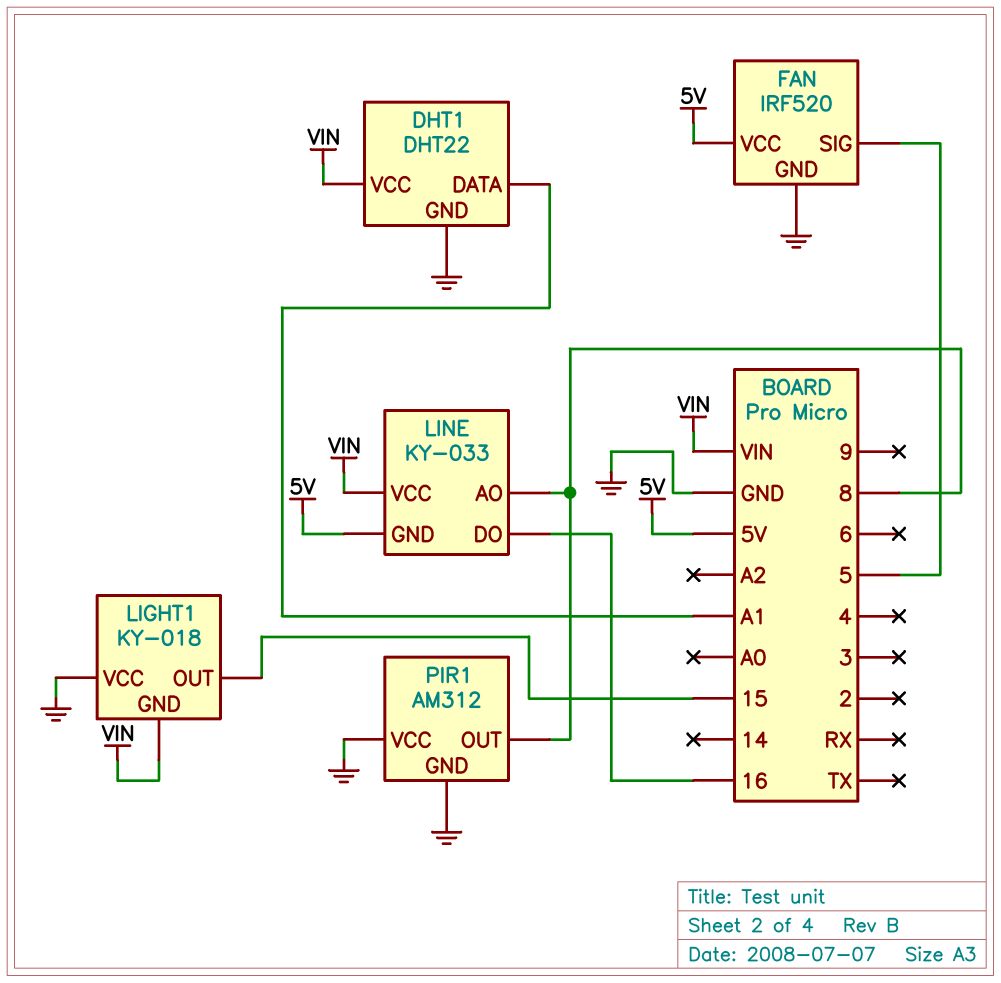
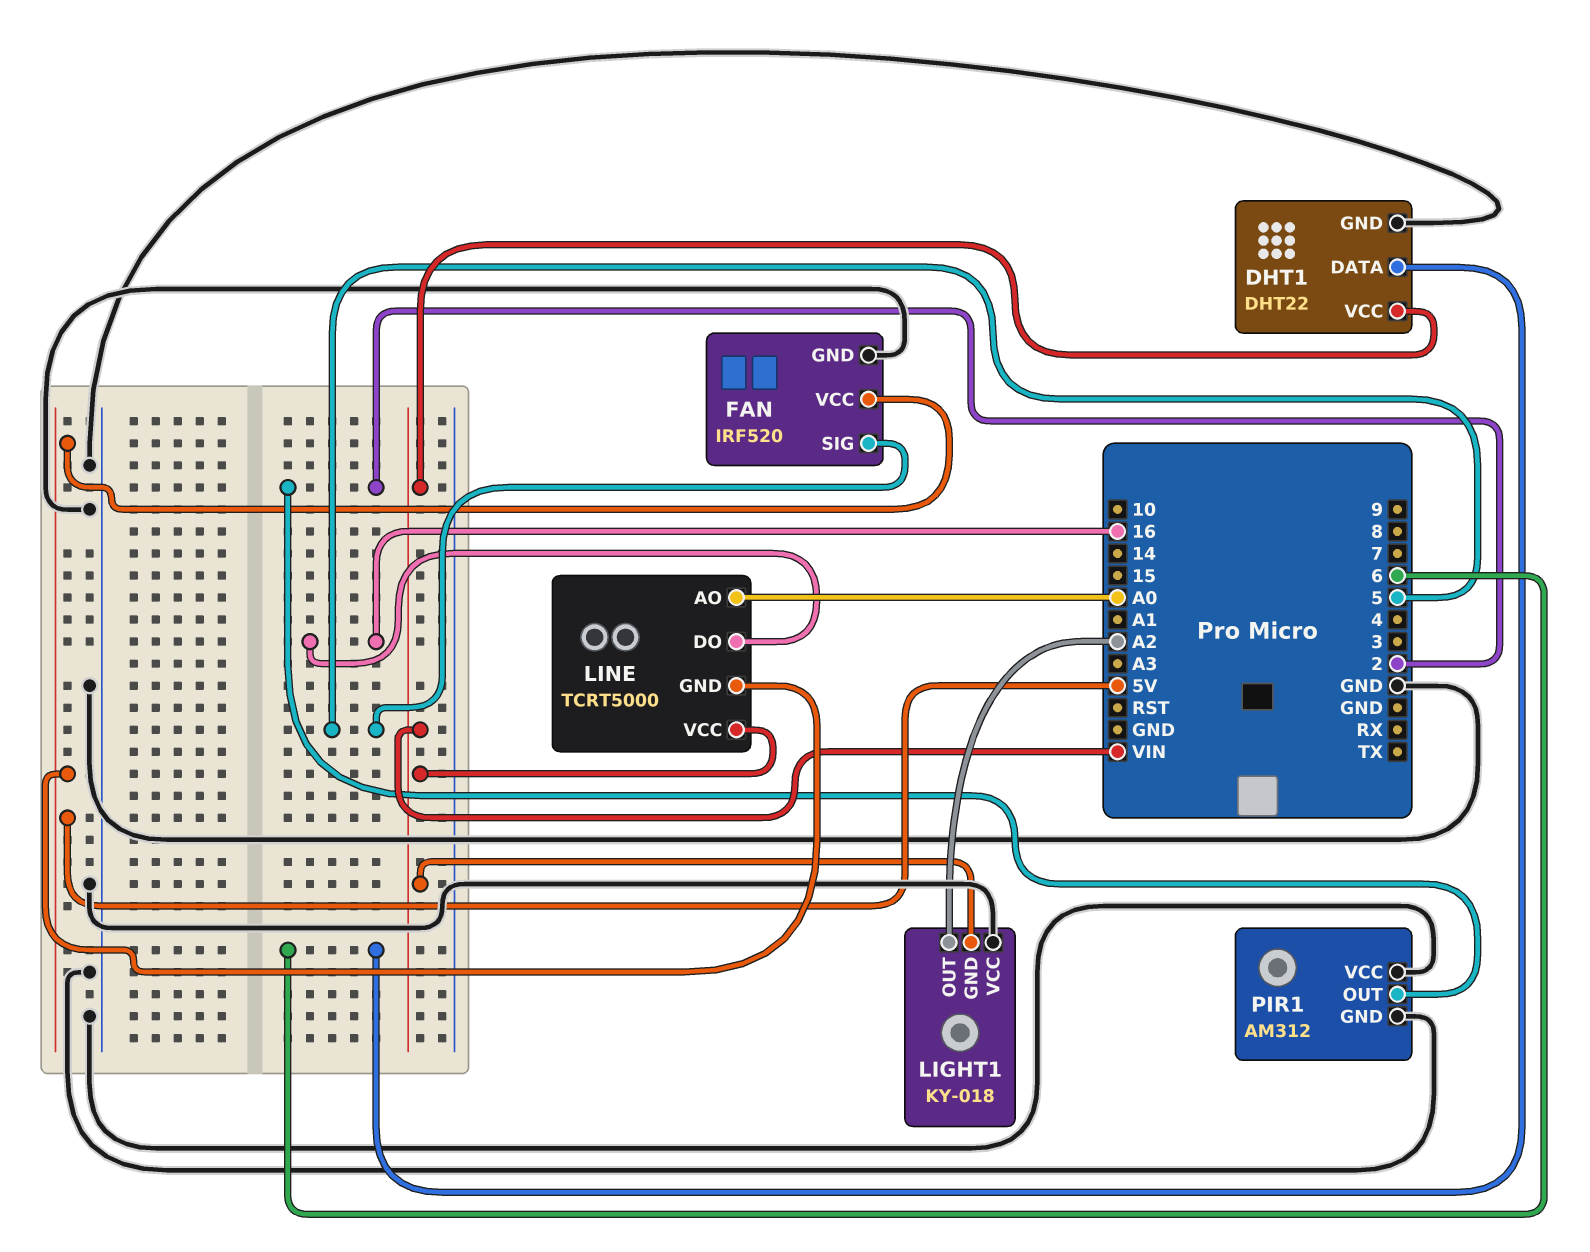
DHT1 pin DATA: A1 -> 6
LIGHT1 pin OUT: 15 -> A2
LINE: KY-033 -> TCRT5000
LINE pin AO: 8 -> A0
PIR1 pin OUT: 8 -> 2

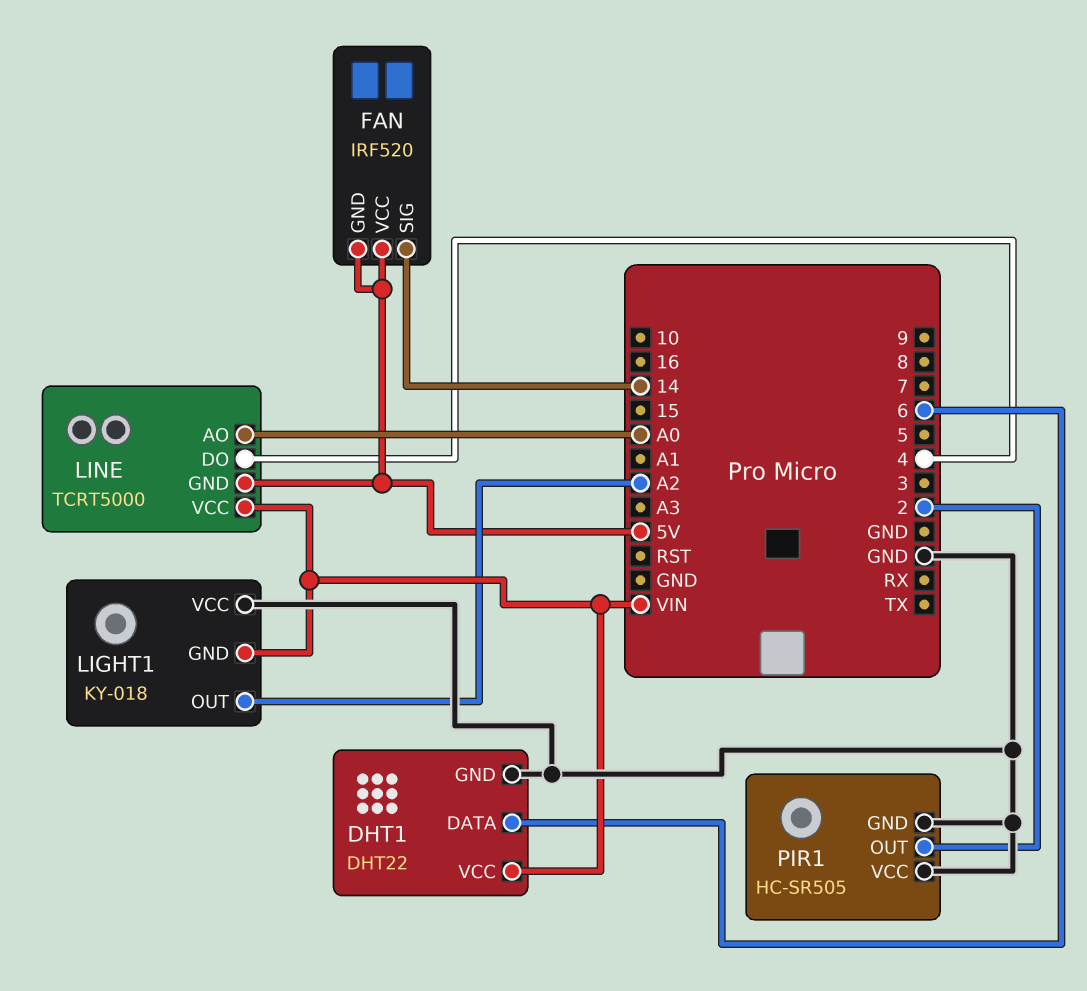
FAN pin GND: GND -> 5V
FAN pin SIG: 5 -> 14
LINE pin DO: 16 -> 4
PIR1: AM312 -> HC-SR505

